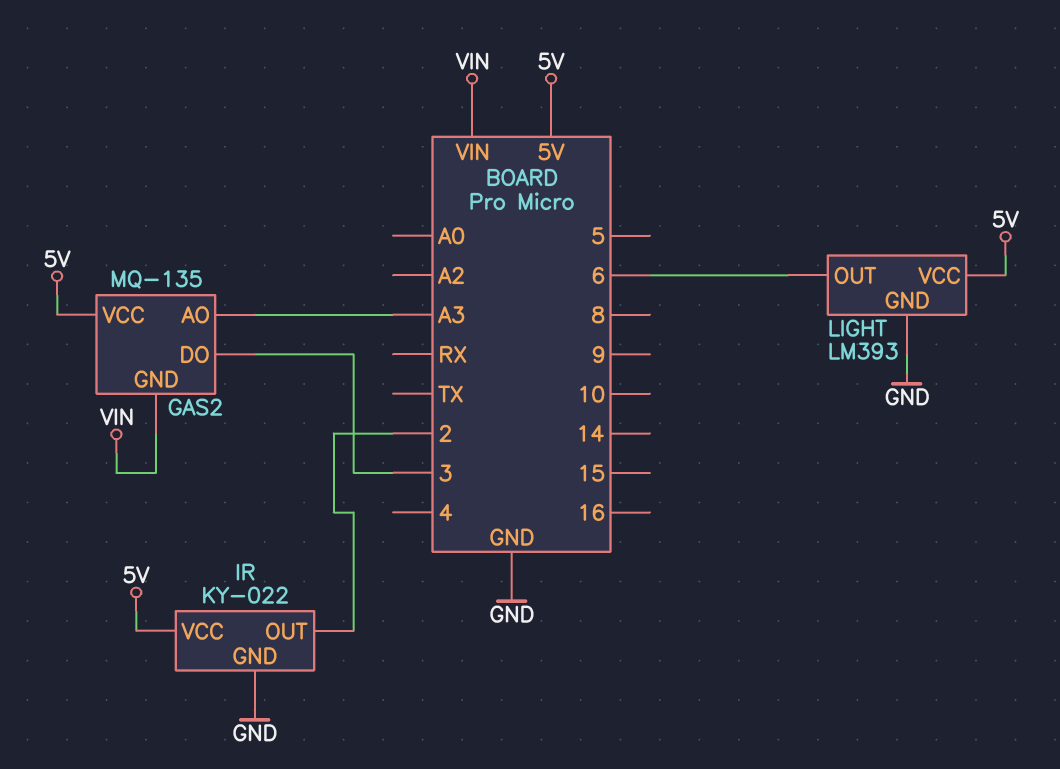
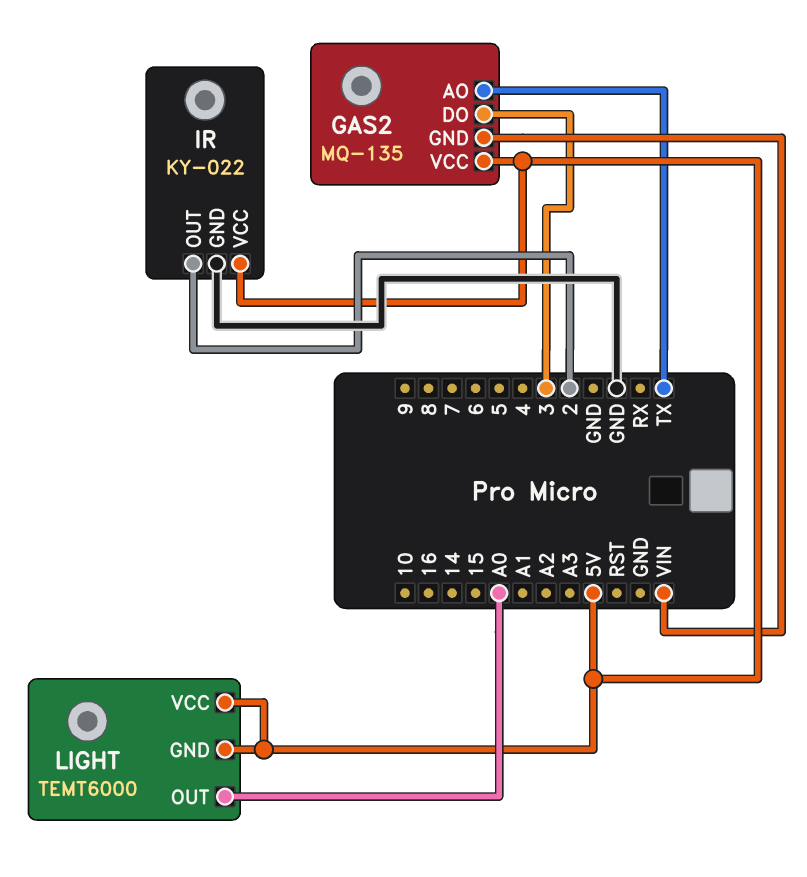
GAS2 pin AO: A3 -> TX
LIGHT: LM393 -> TEMT6000
LIGHT pin GND: GND -> 5V
LIGHT pin OUT: 6 -> A0

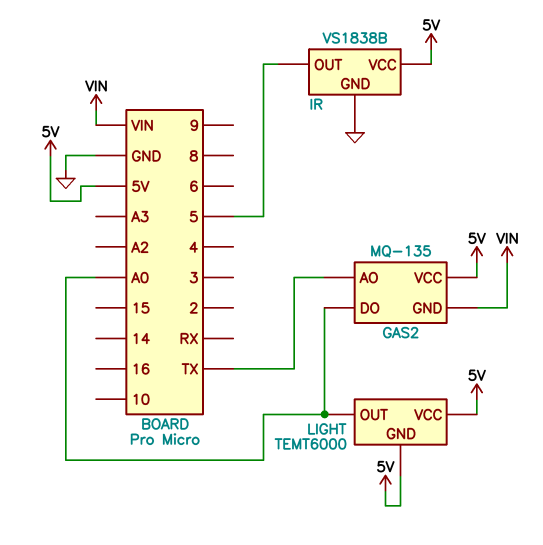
GAS2 pin DO: 3 -> A0
IR: KY-022 -> VS1838B
IR pin OUT: 2 -> 5

